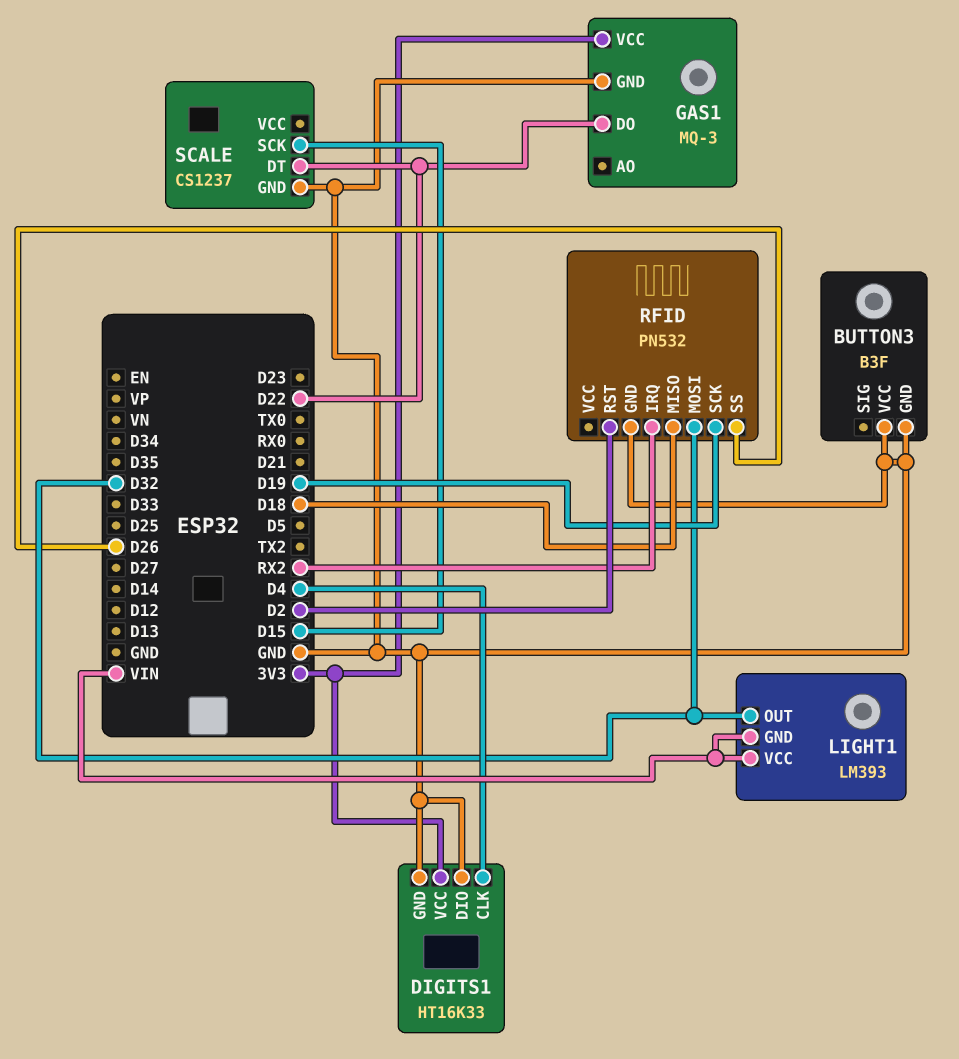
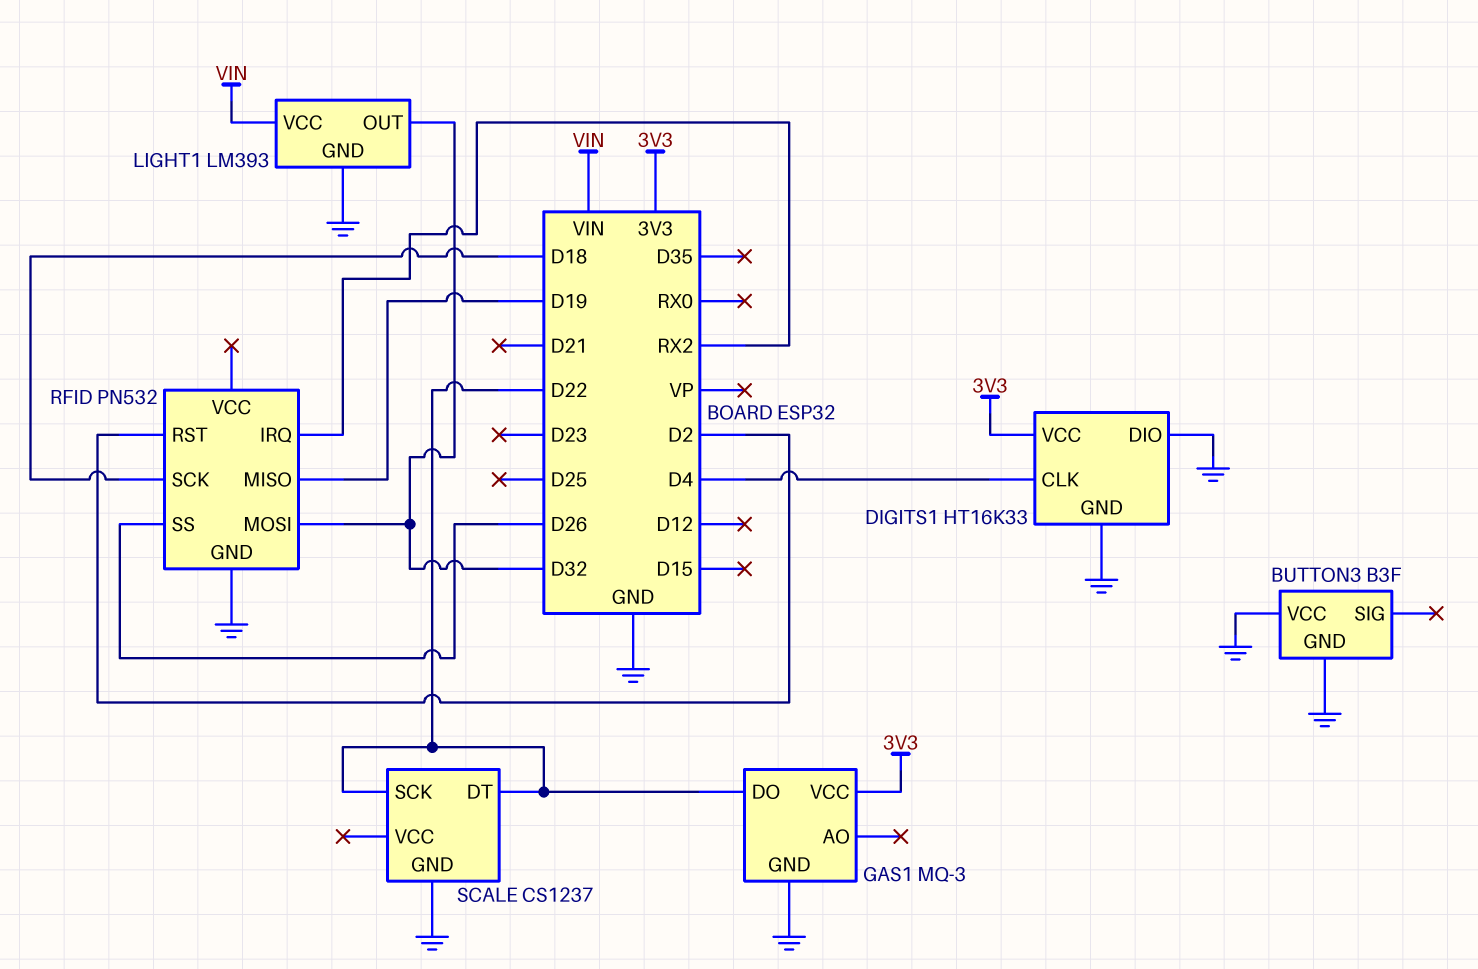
LIGHT1 pin GND: VIN -> GND
RFID pin MISO: D18 -> D19
RFID pin SCK: D19 -> D18
SCALE pin SCK: D15 -> D22

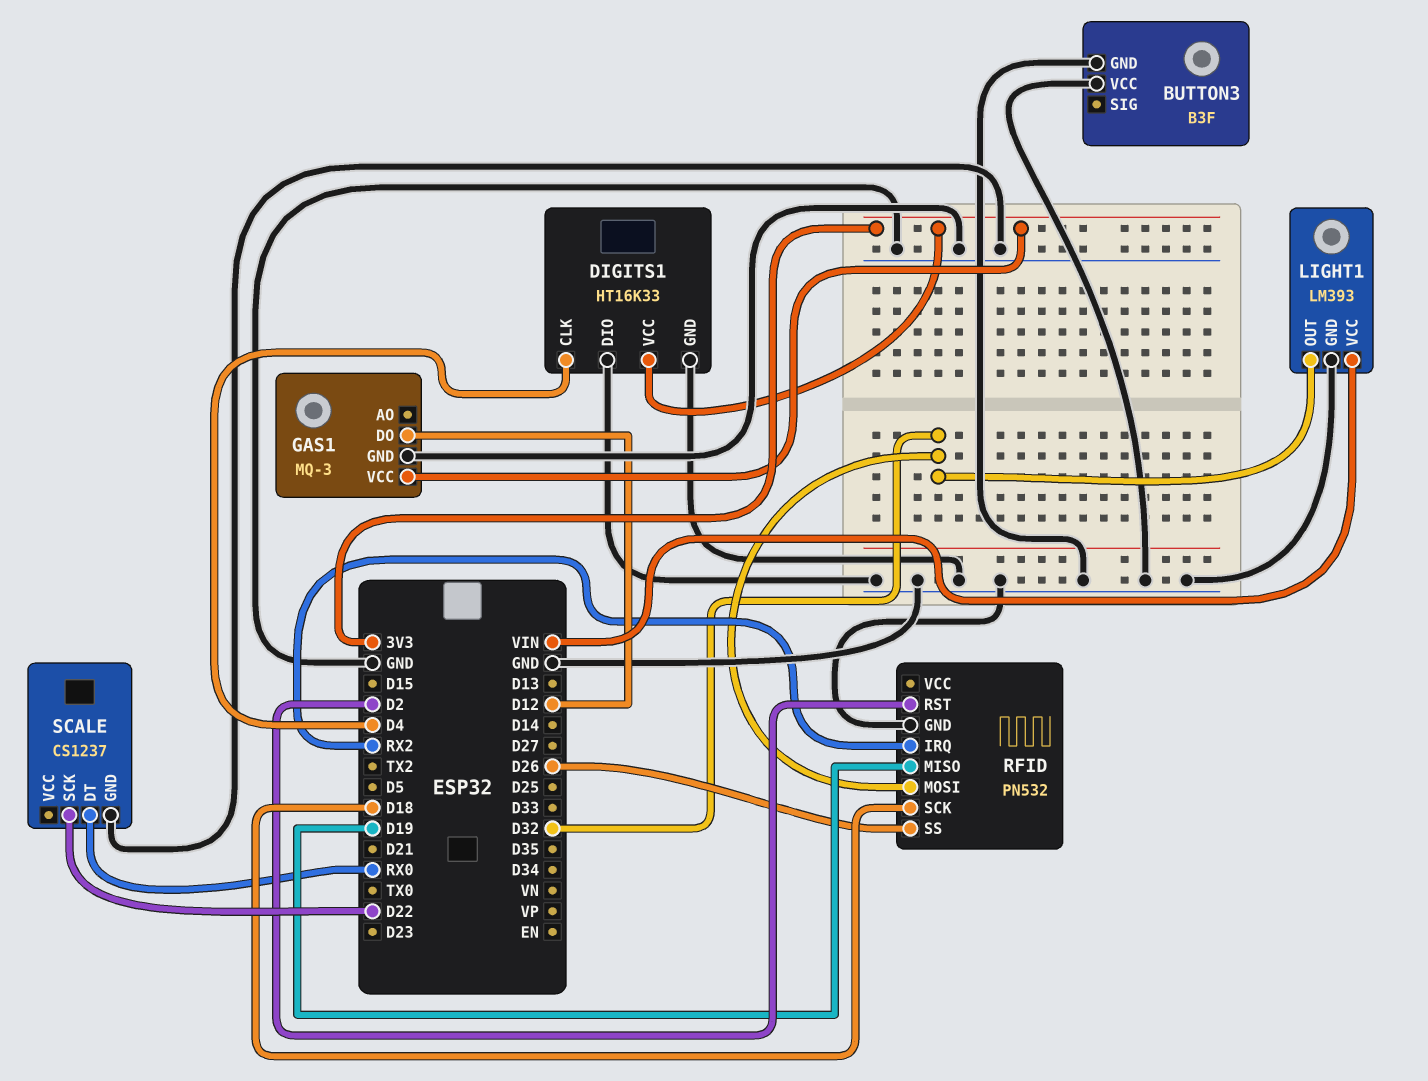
GAS1 pin DO: D22 -> D12
SCALE pin DT: D22 -> RX0

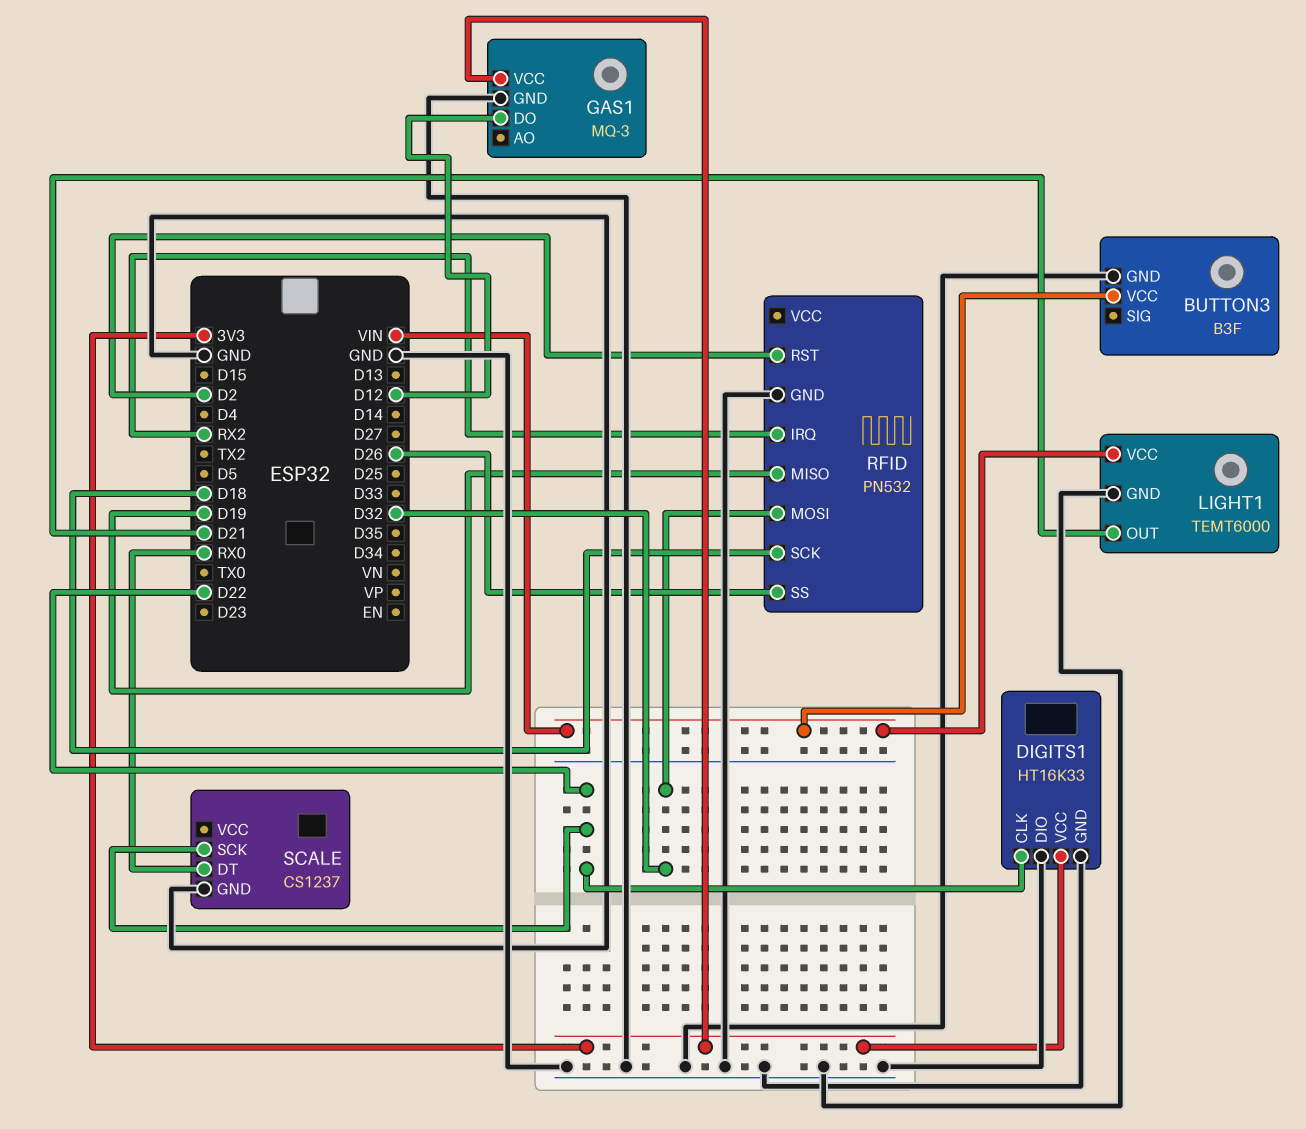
BUTTON3 pin VCC: GND -> VIN
DIGITS1 pin CLK: D4 -> D22
LIGHT1: LM393 -> TEMT6000
LIGHT1 pin OUT: D32 -> D21

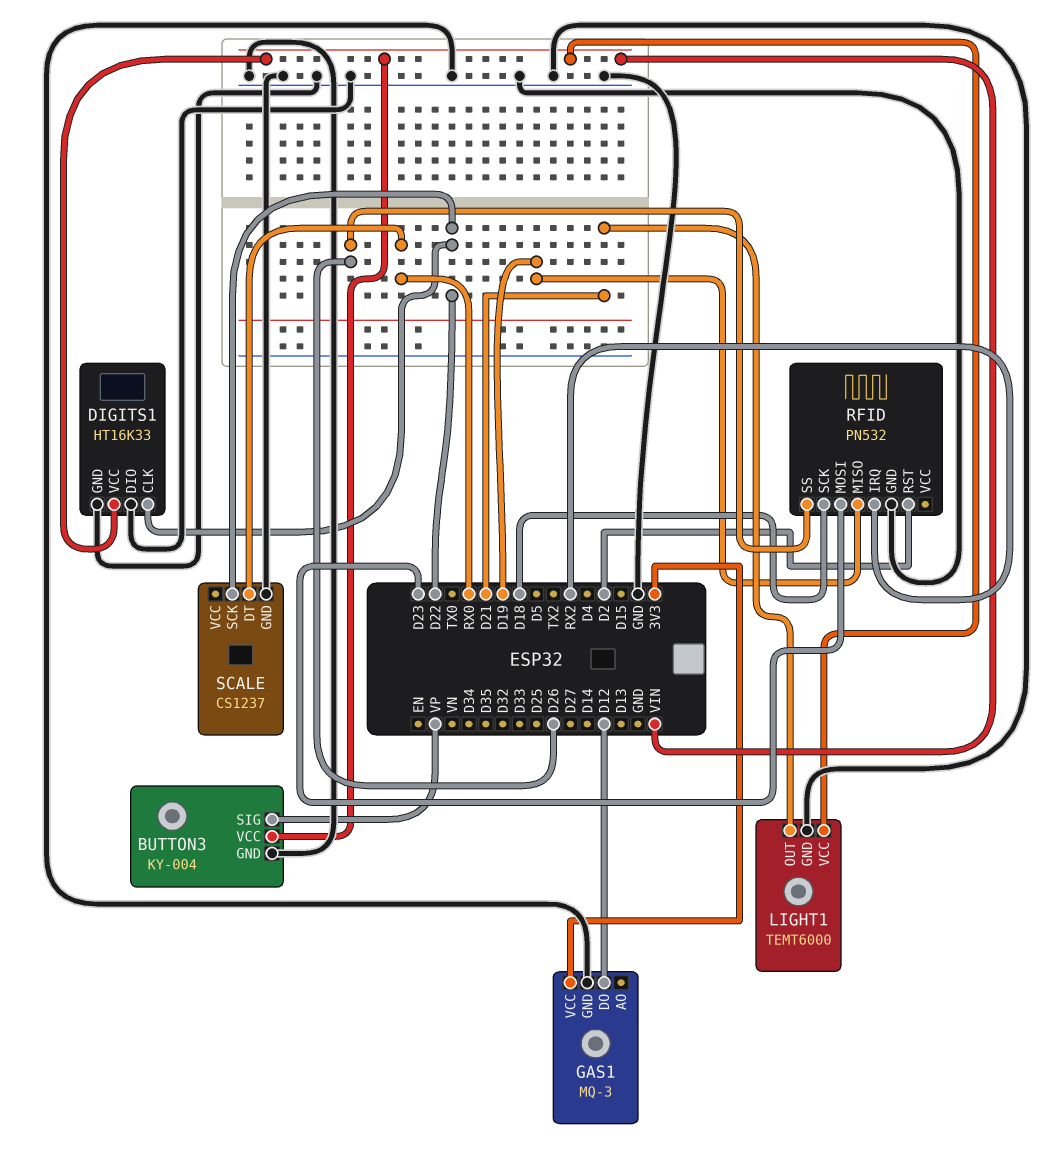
BUTTON3: B3F -> KY-004
BUTTON3 pin SIG: none -> VP
DIGITS1 pin VCC: 3V3 -> VIN
RFID pin MOSI: D32 -> D23

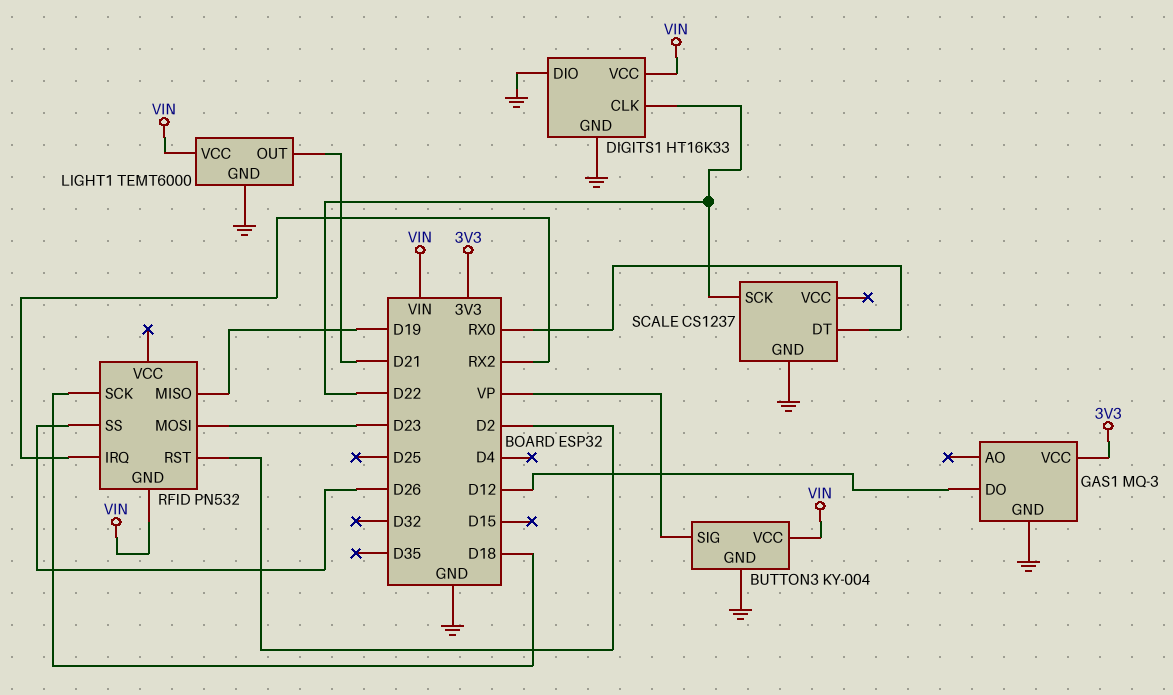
RFID pin GND: GND -> VIN

